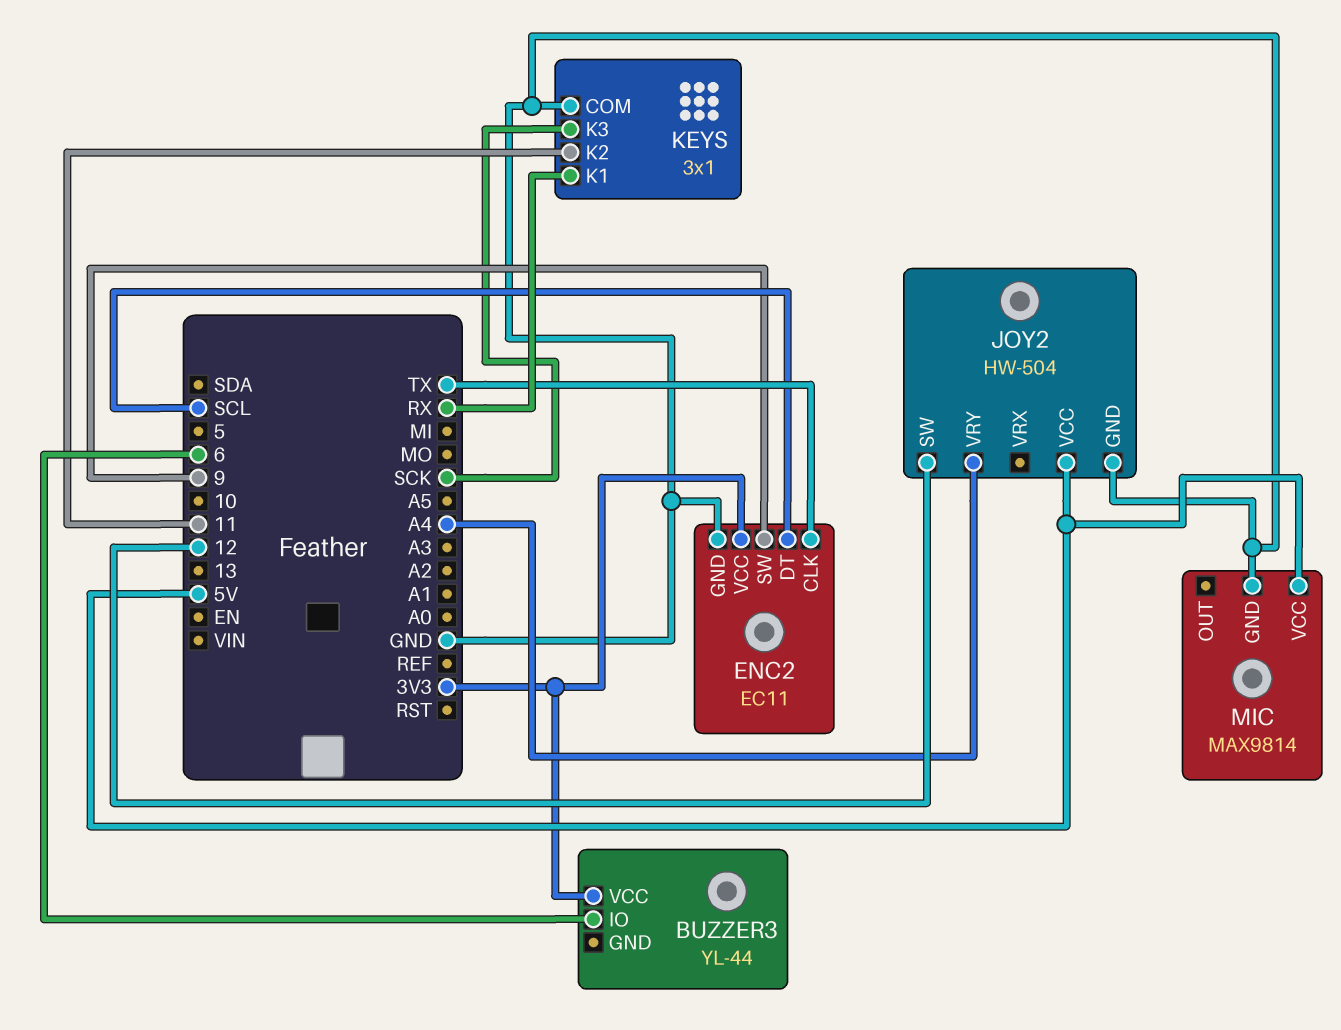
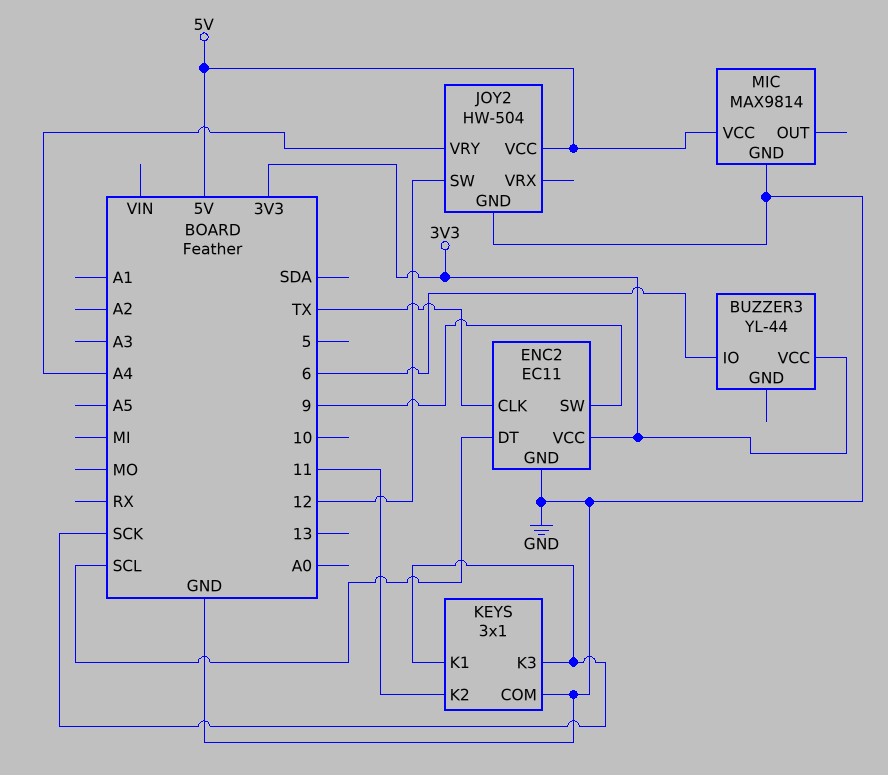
KEYS pin K1: RX -> SCK

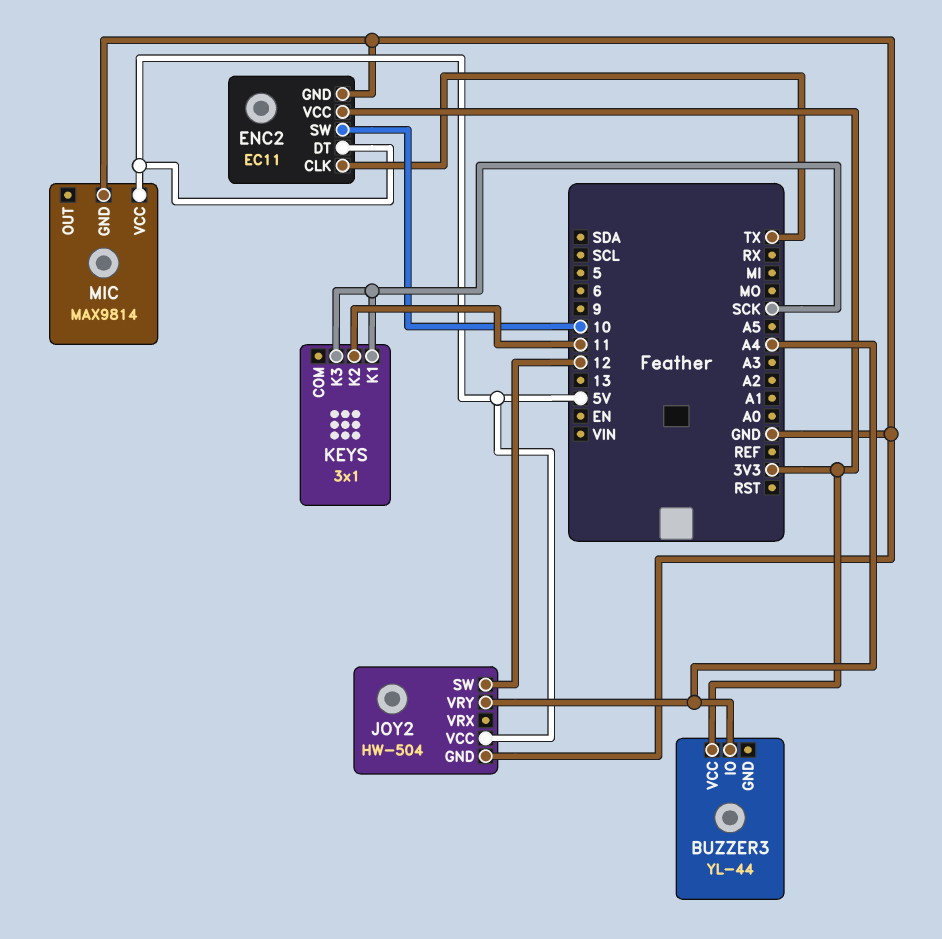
BUZZER3 pin IO: 6 -> A4
ENC2 pin DT: SCL -> 5V
ENC2 pin SW: 9 -> 10
KEYS pin COM: GND -> none

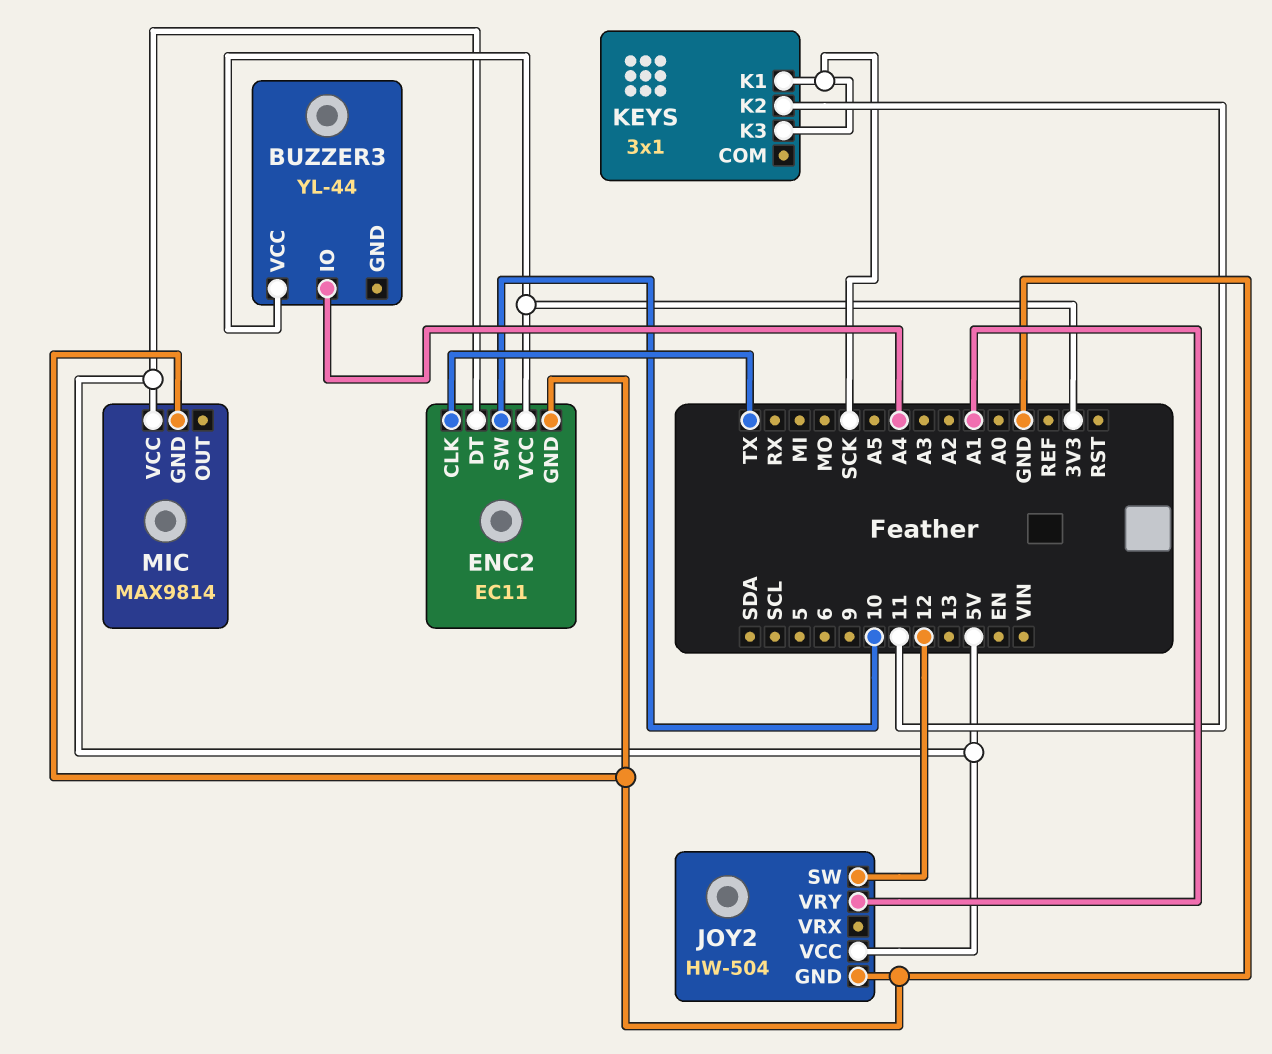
JOY2 pin VRY: A4 -> A1

